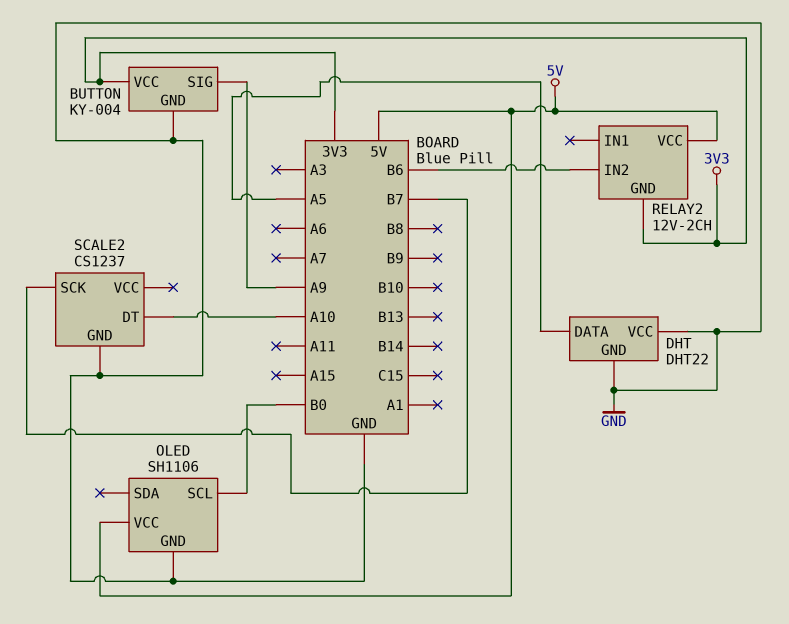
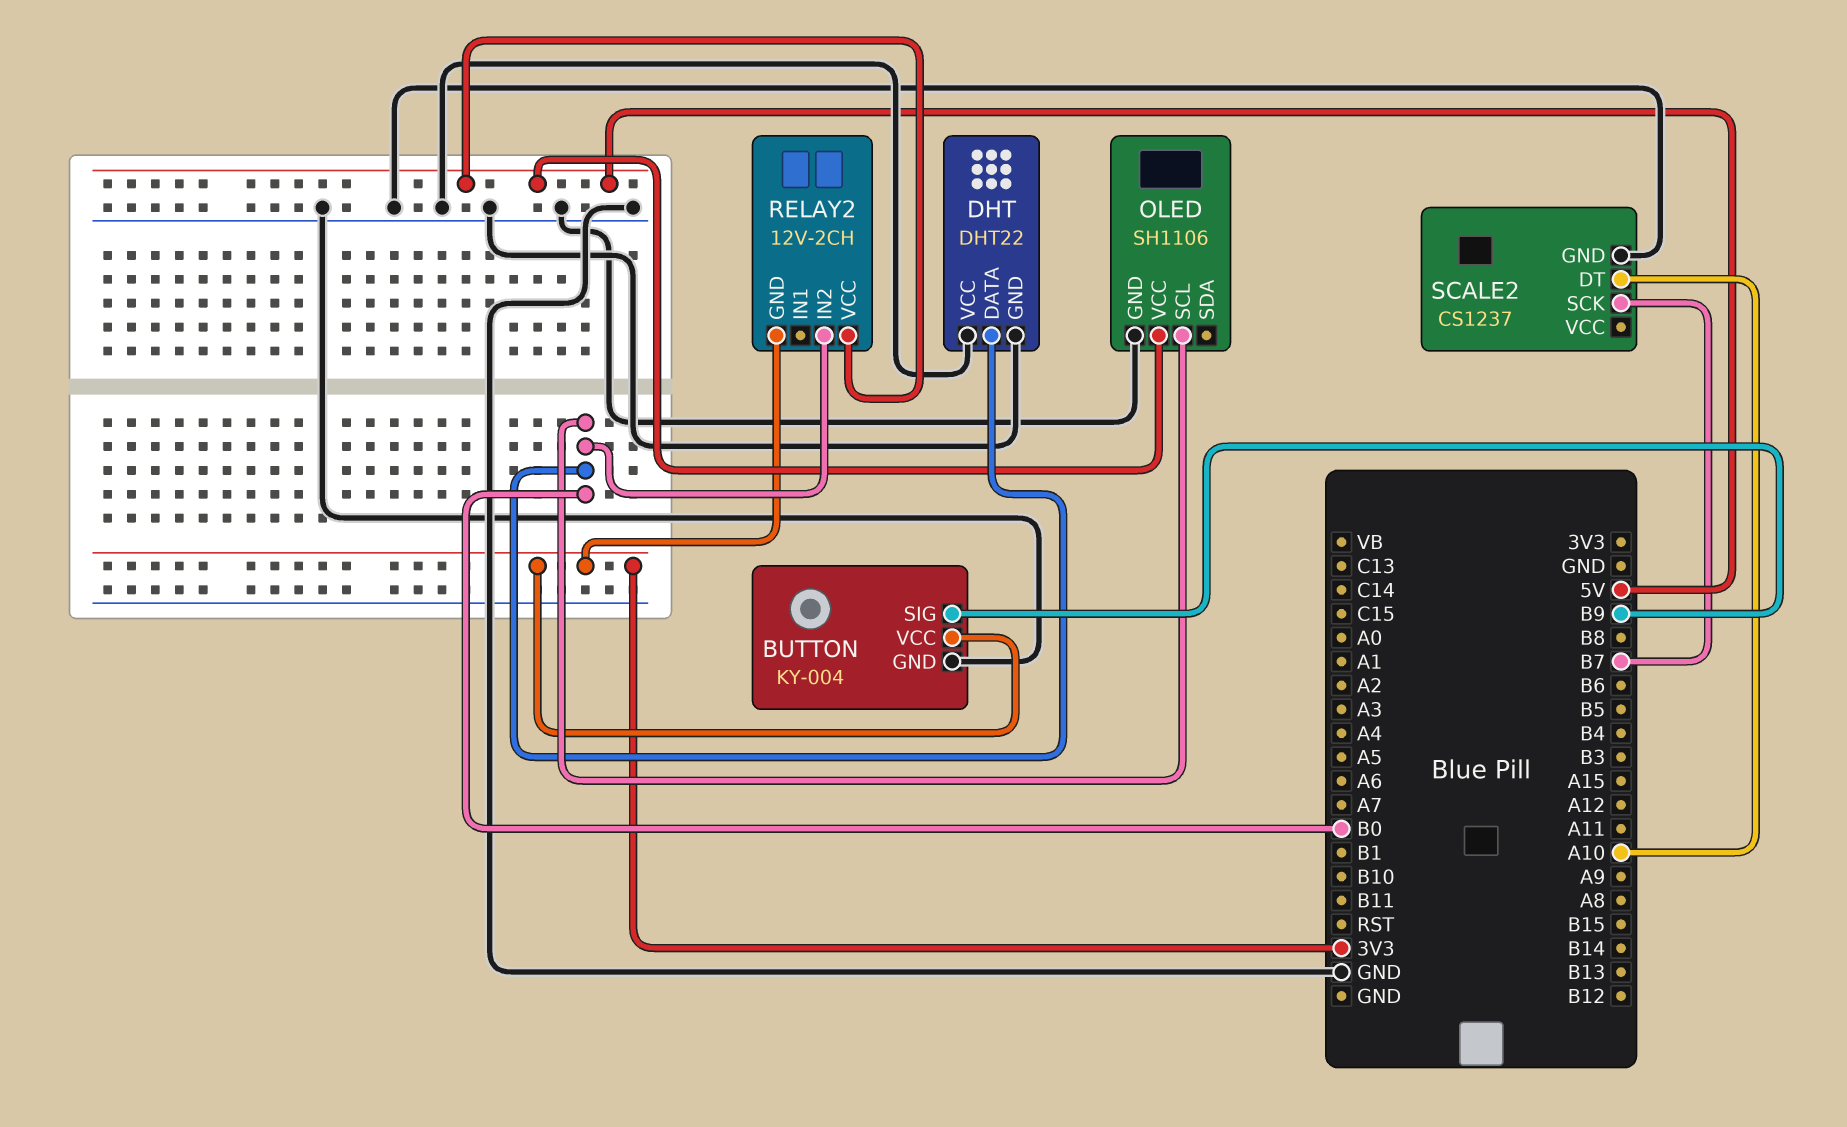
BUTTON pin SIG: A9 -> B9
DHT pin DATA: A5 -> B0
RELAY2 pin IN2: B6 -> B0

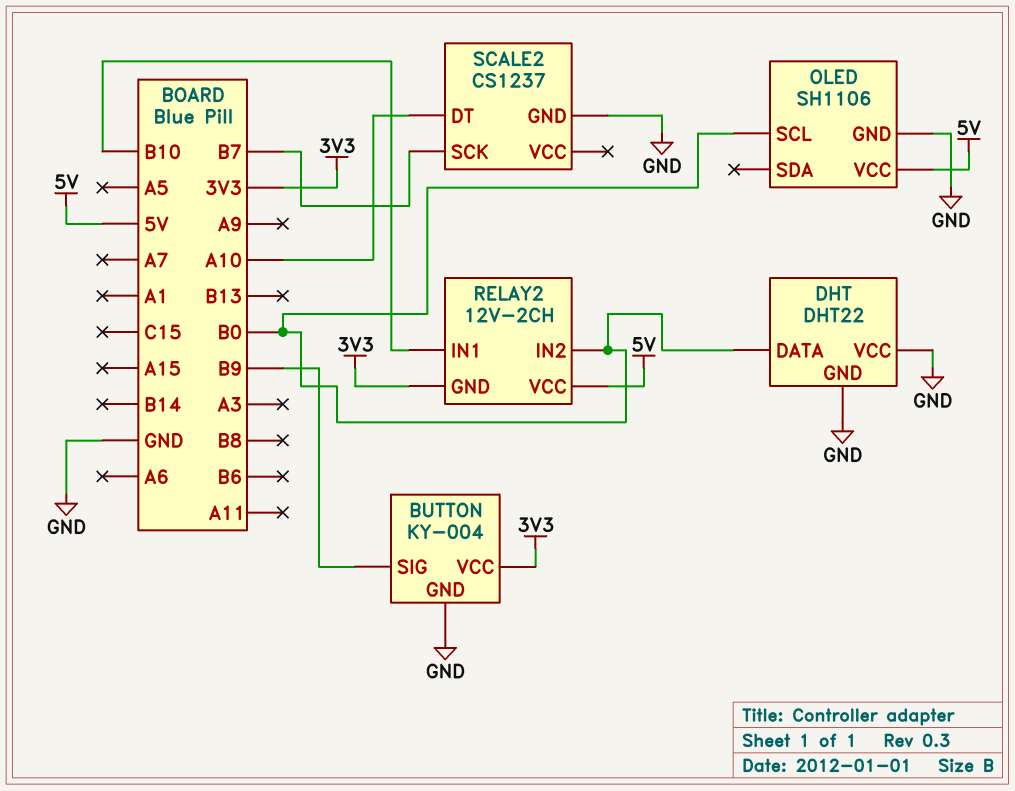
RELAY2 pin IN1: none -> B10

